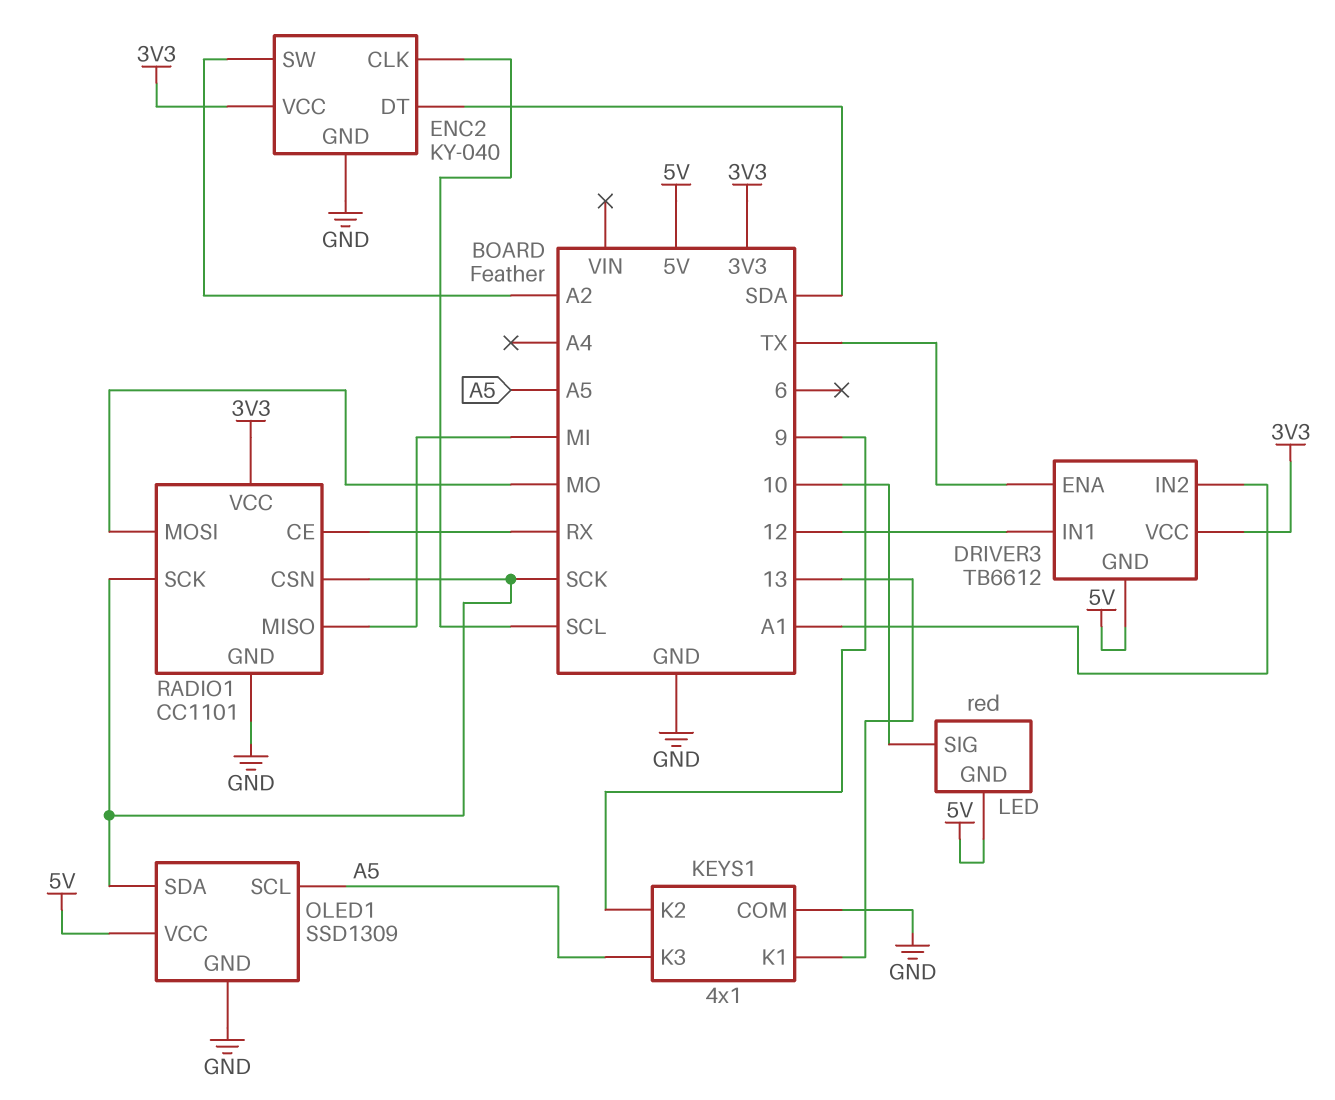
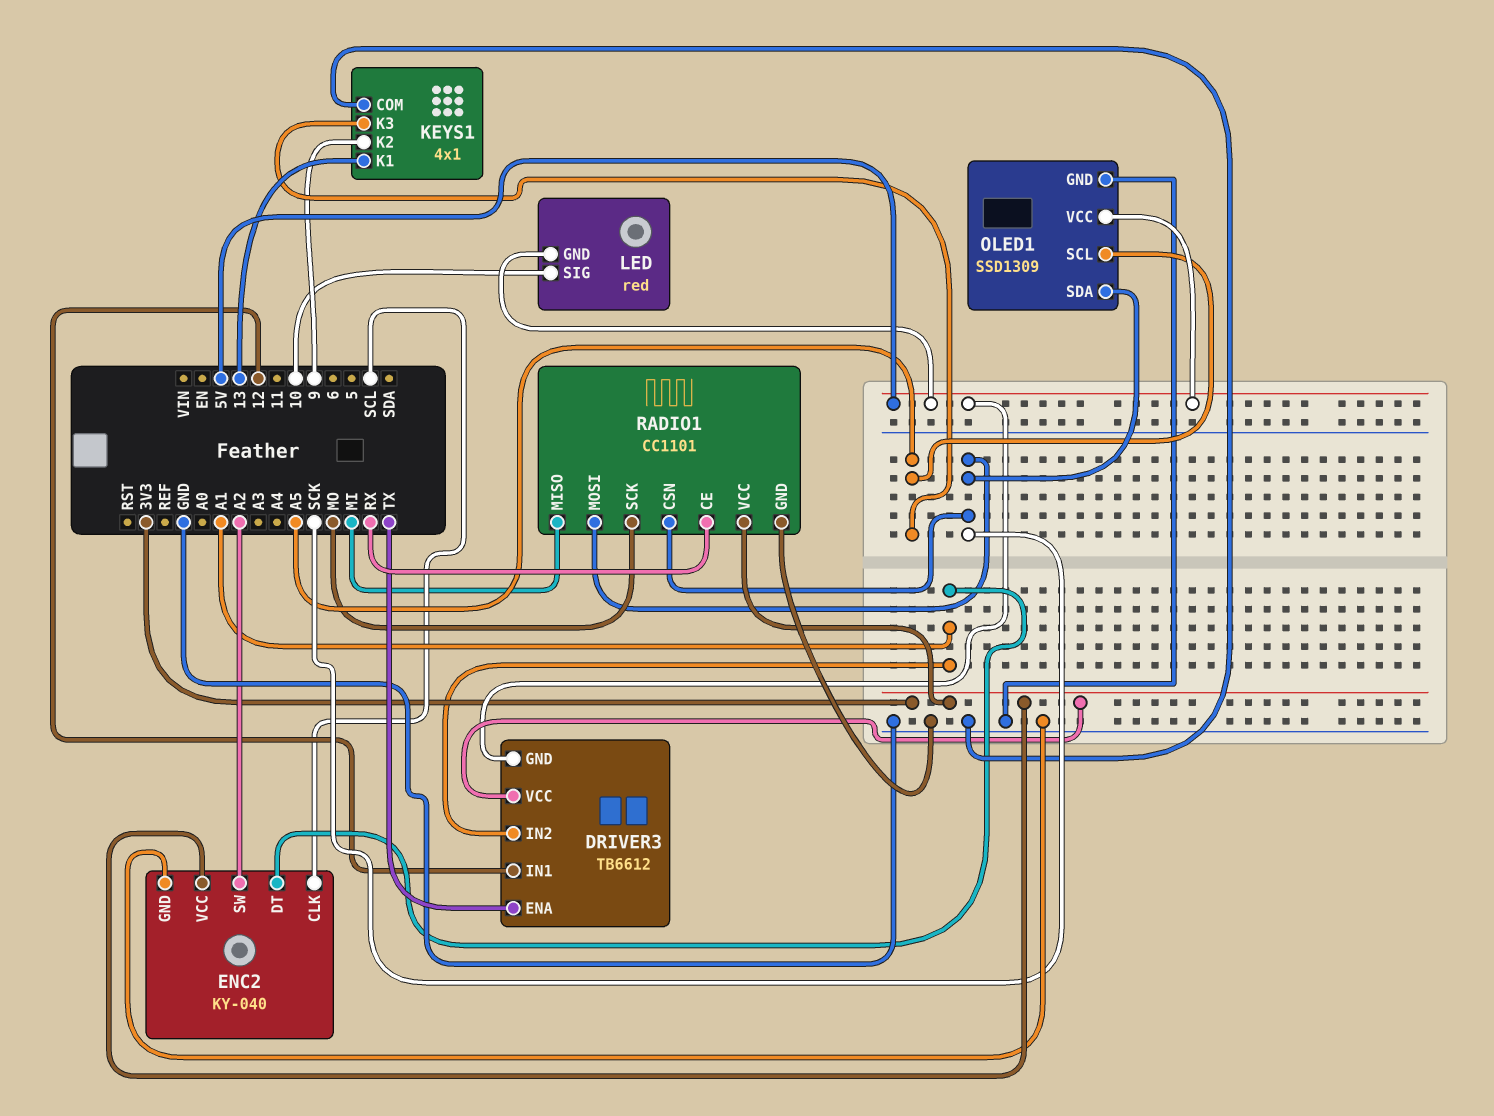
ENC2 pin DT: SDA -> A1
RADIO1 pin MOSI: MO -> SCK
RADIO1 pin SCK: SCK -> MO

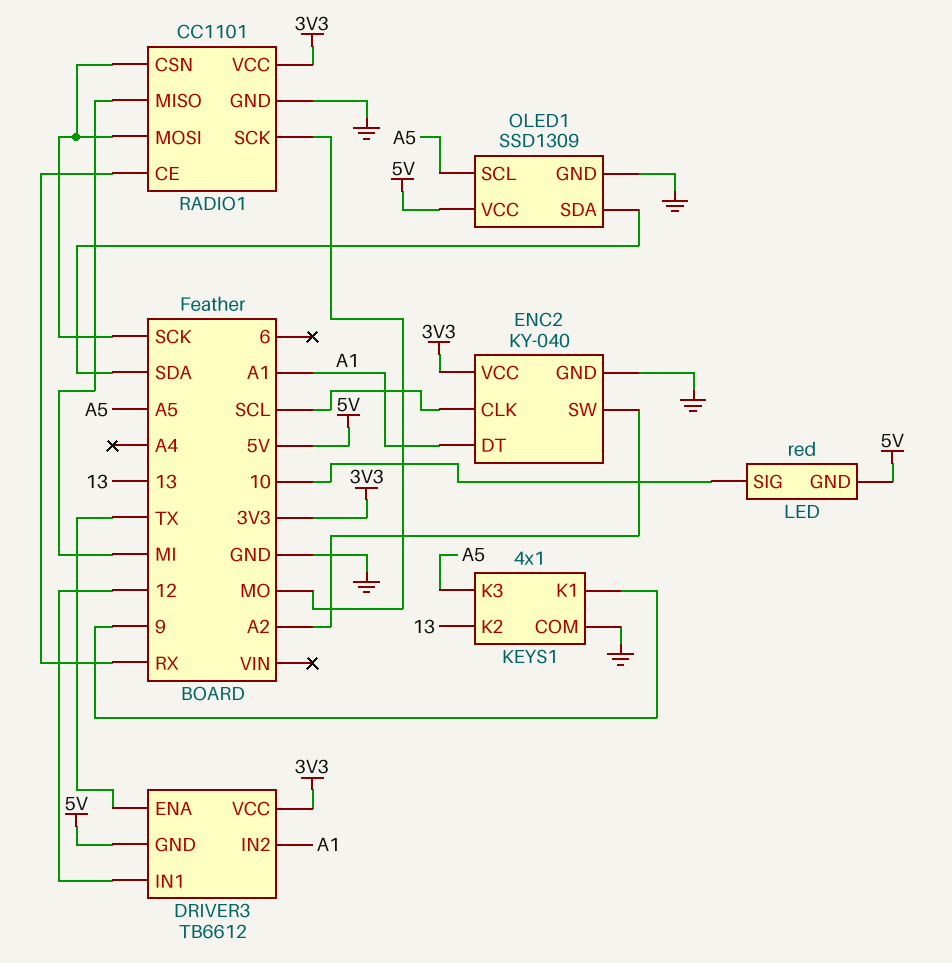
KEYS1 pin K1: 13 -> 9
KEYS1 pin K2: 9 -> 13
OLED1 pin SDA: SCK -> SDA

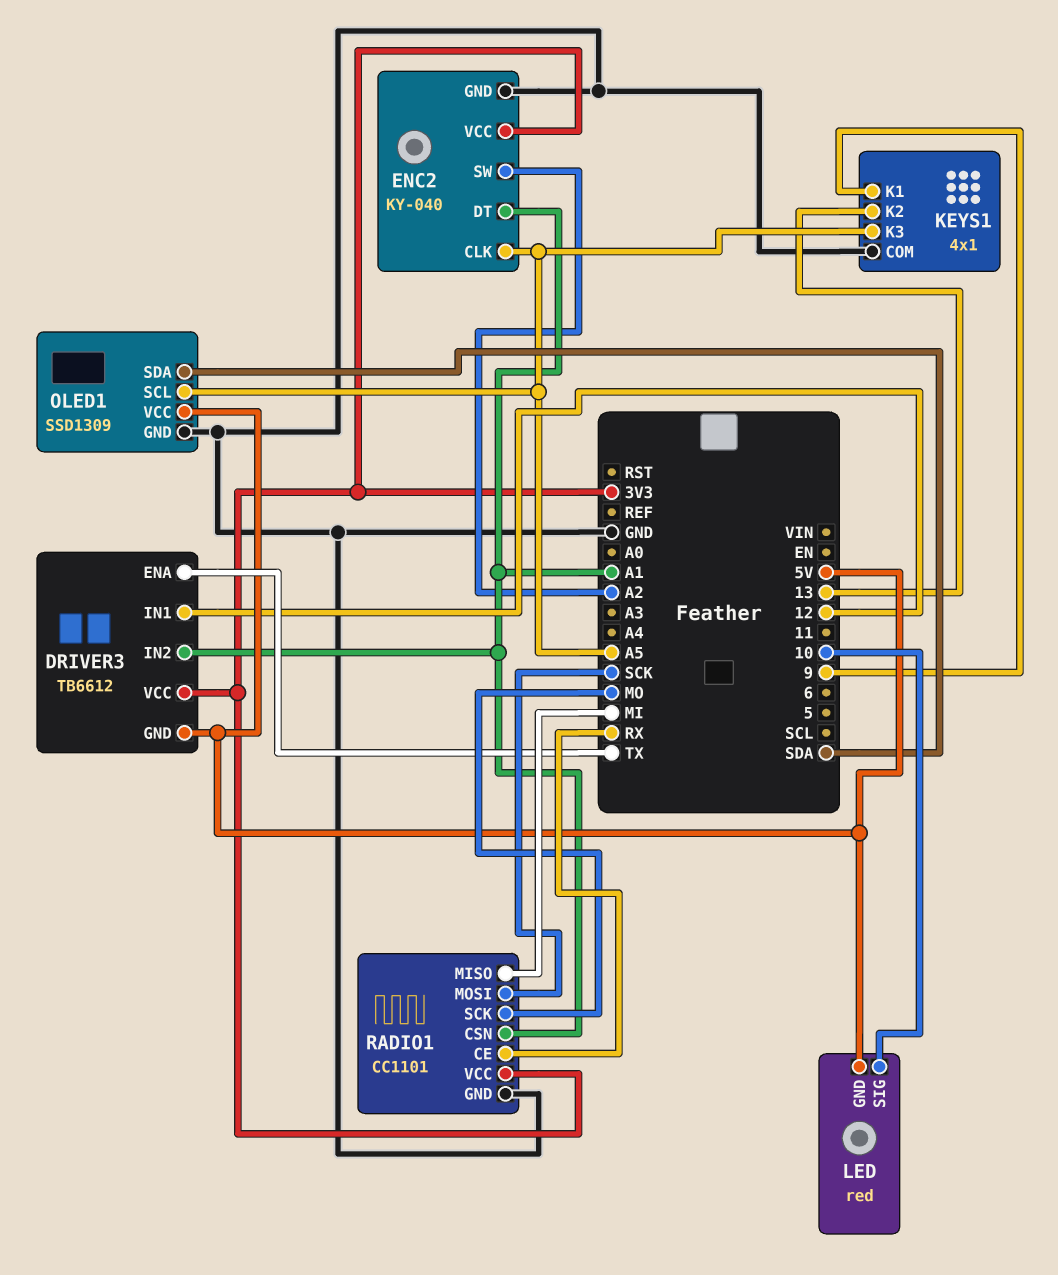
ENC2 pin CLK: SCL -> A5
RADIO1 pin CSN: SCK -> A1

